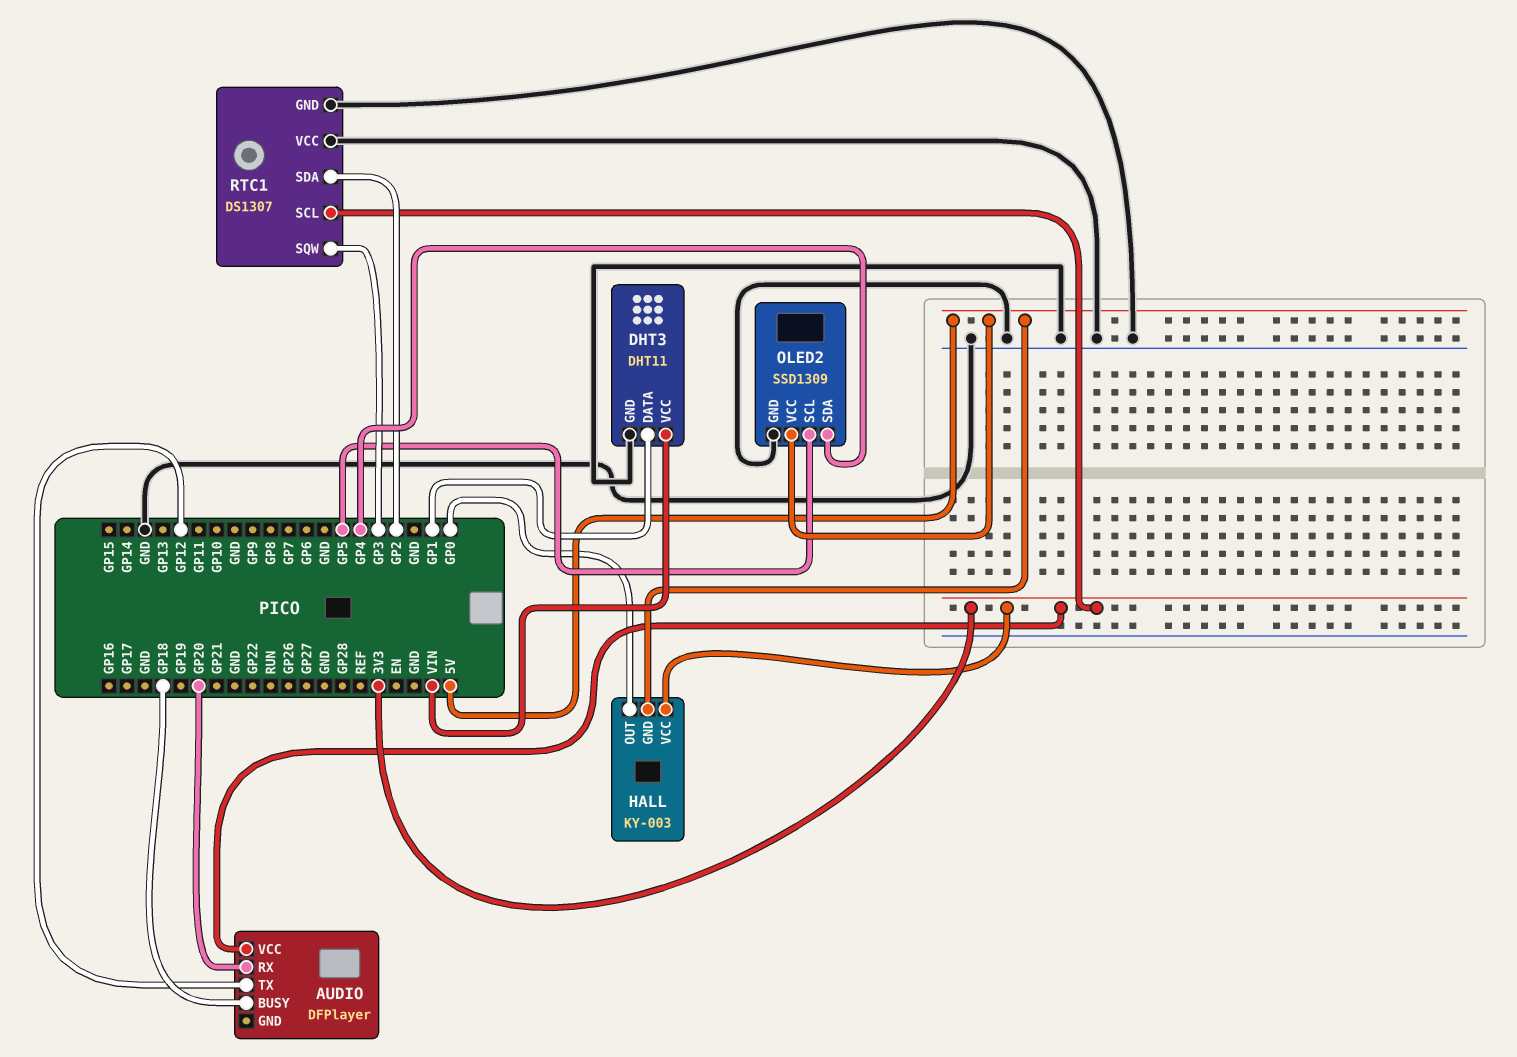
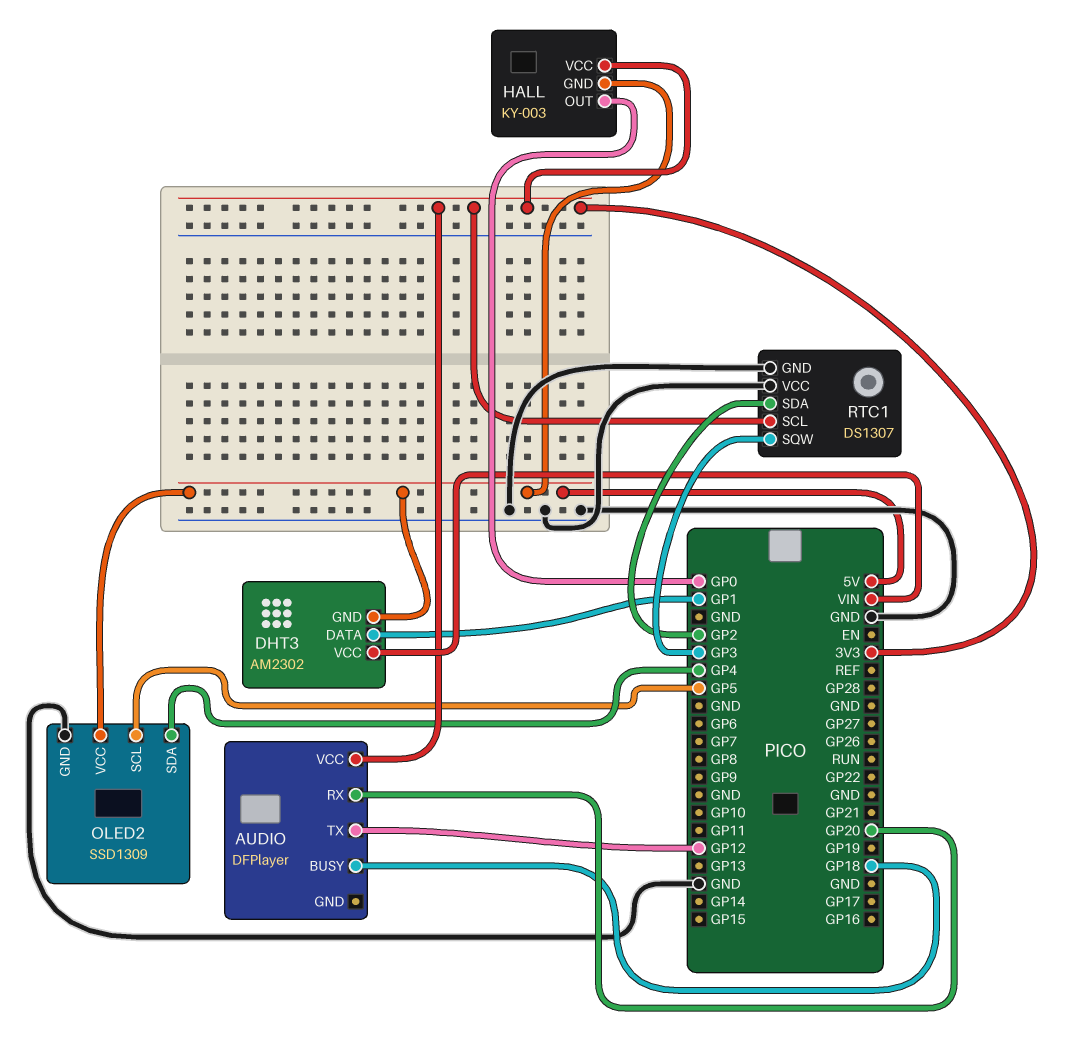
DHT3: DHT11 -> AM2302
DHT3 pin GND: GND -> 5V

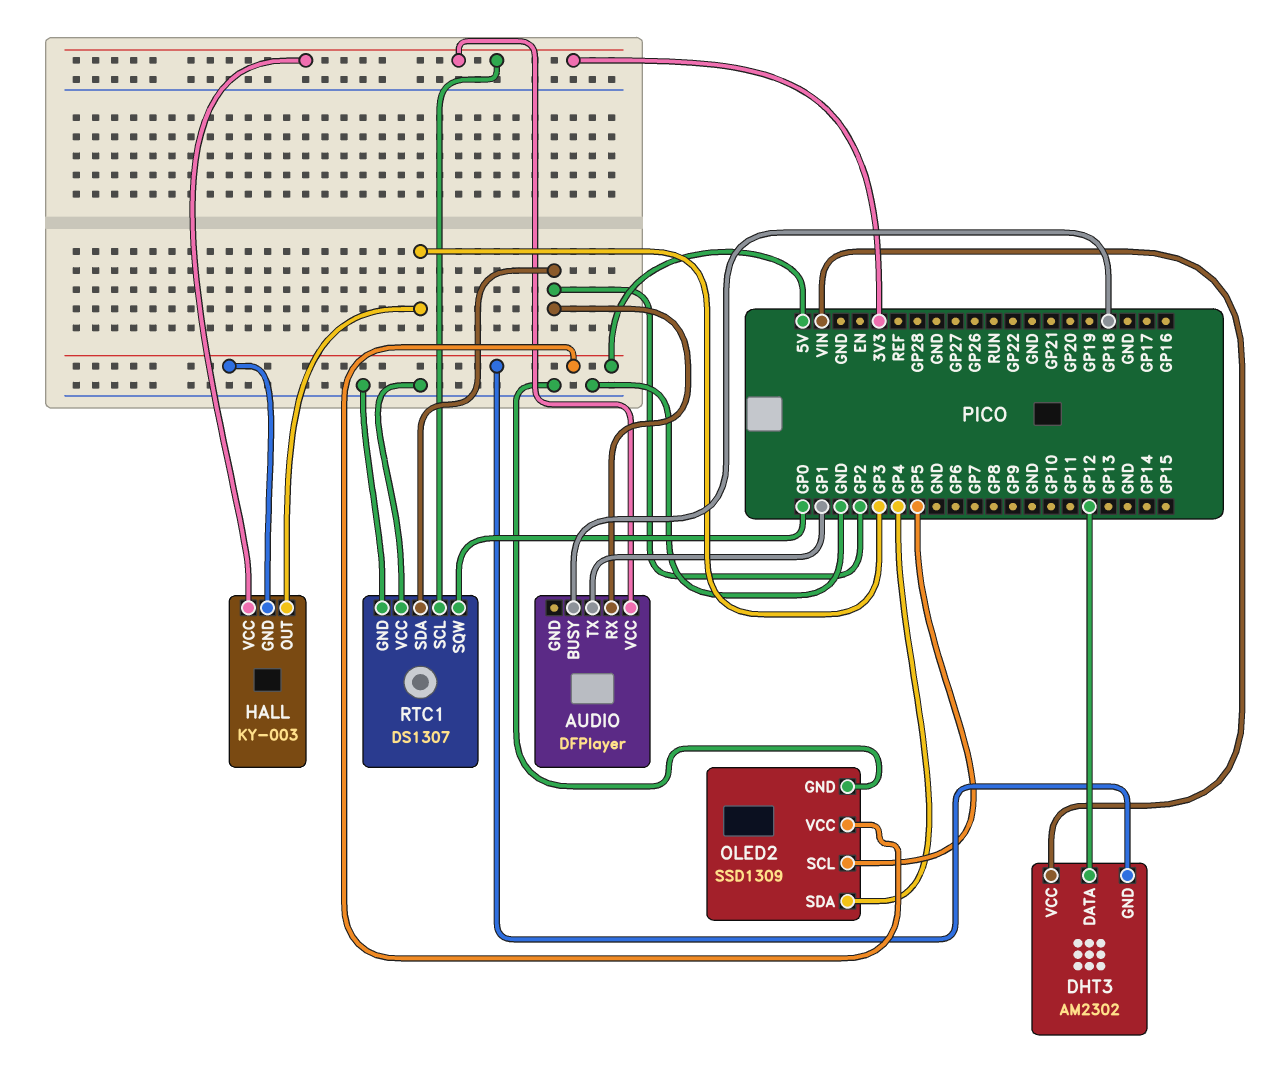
AUDIO pin RX: GP20 -> GP2
AUDIO pin TX: GP12 -> GP1
DHT3 pin DATA: GP1 -> GP12
HALL pin OUT: GP0 -> GP3
RTC1 pin SQW: GP3 -> GP0

